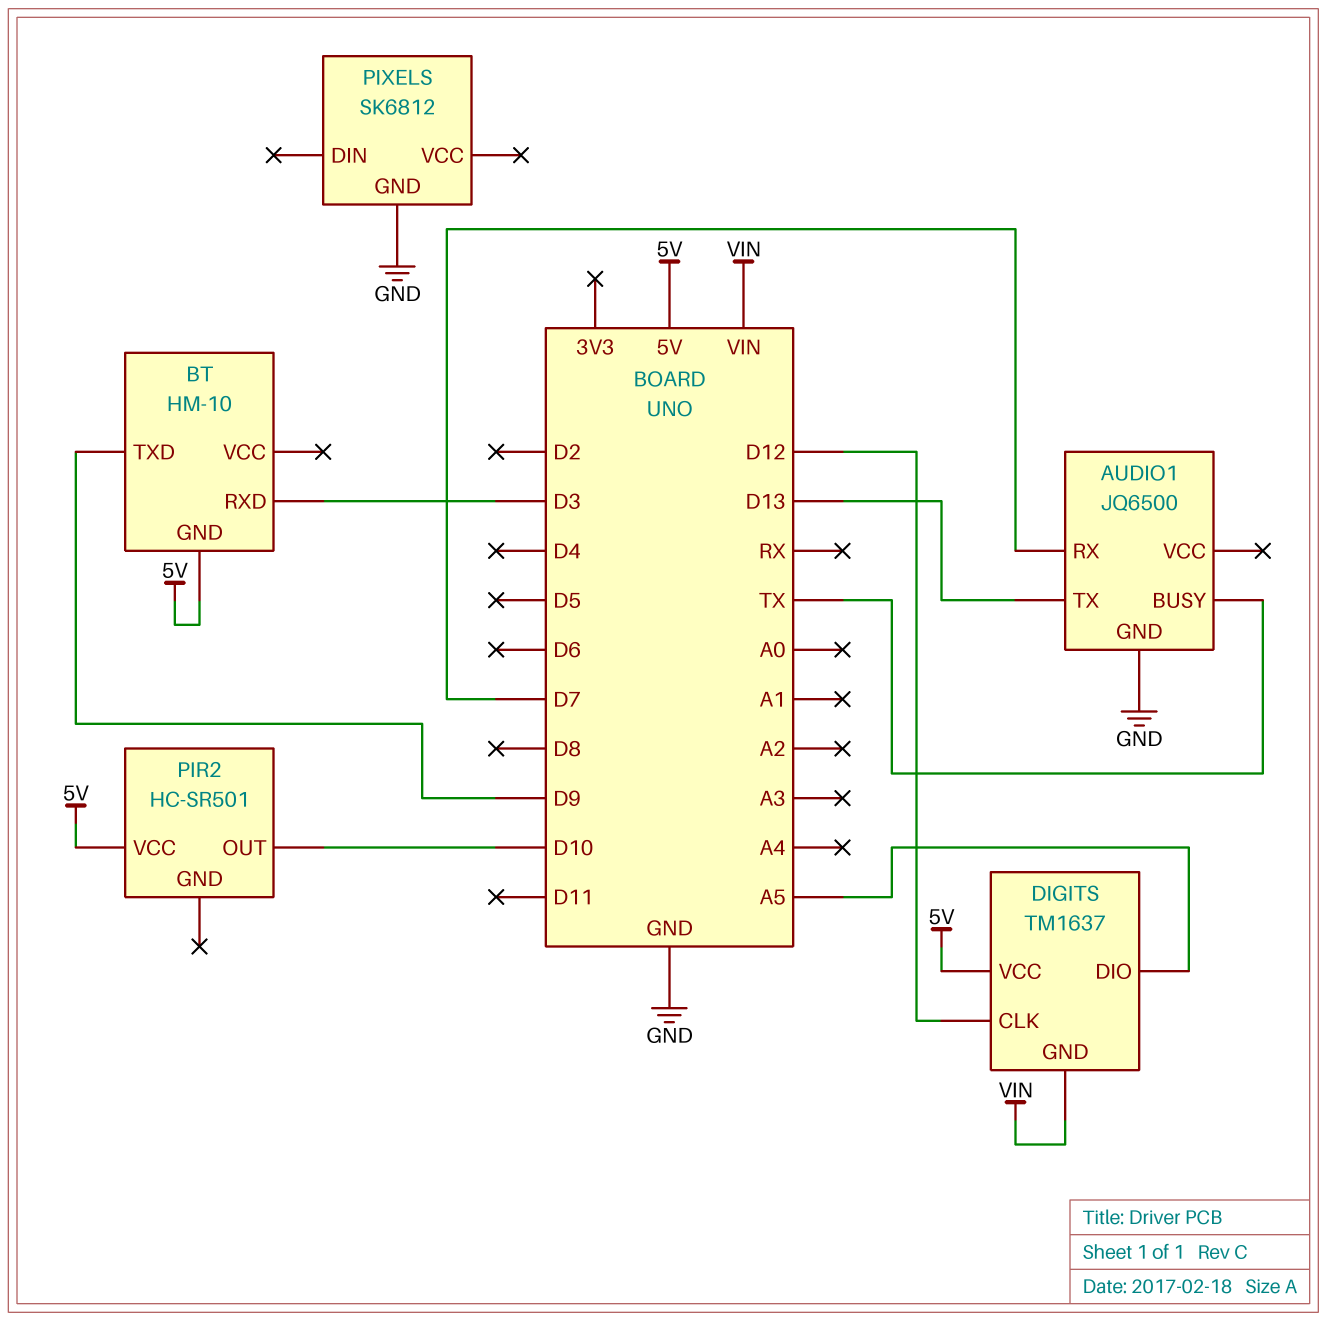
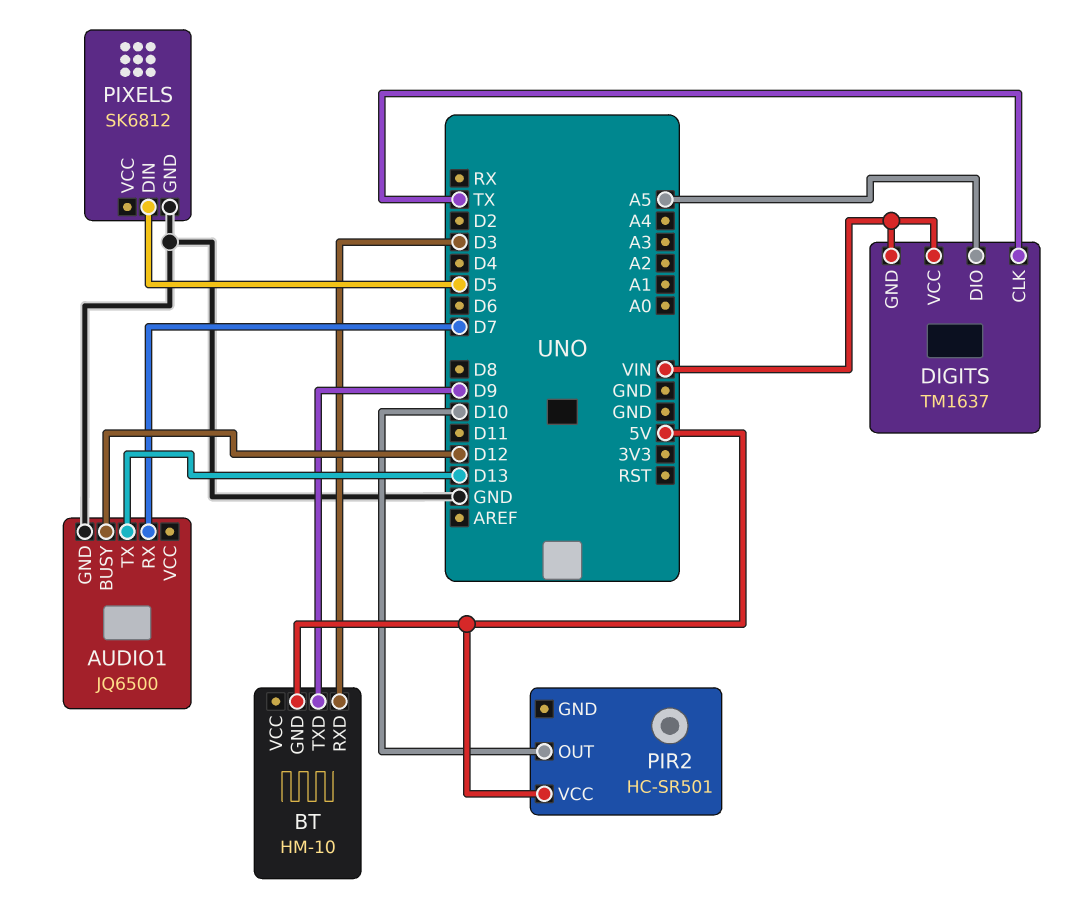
AUDIO1 pin BUSY: TX -> D12
DIGITS pin CLK: D12 -> TX
DIGITS pin VCC: 5V -> VIN
PIXELS pin DIN: none -> D5

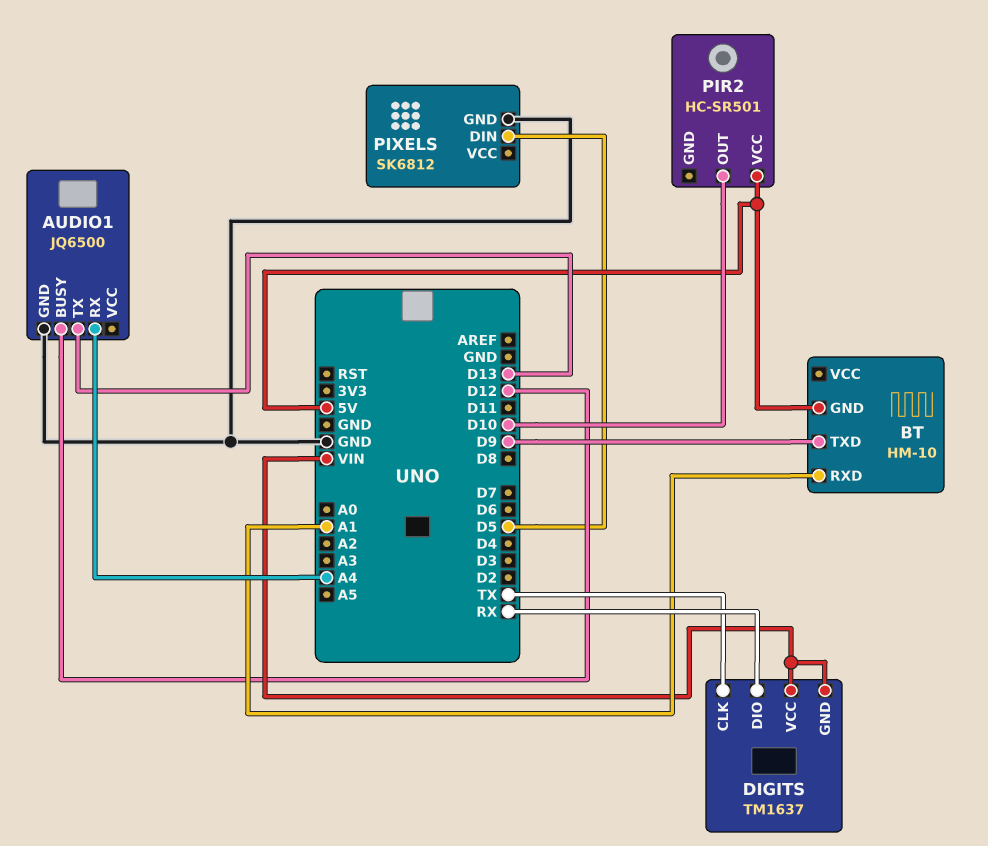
AUDIO1 pin RX: D7 -> A4
BT pin RXD: D3 -> A1
DIGITS pin DIO: A5 -> RX

